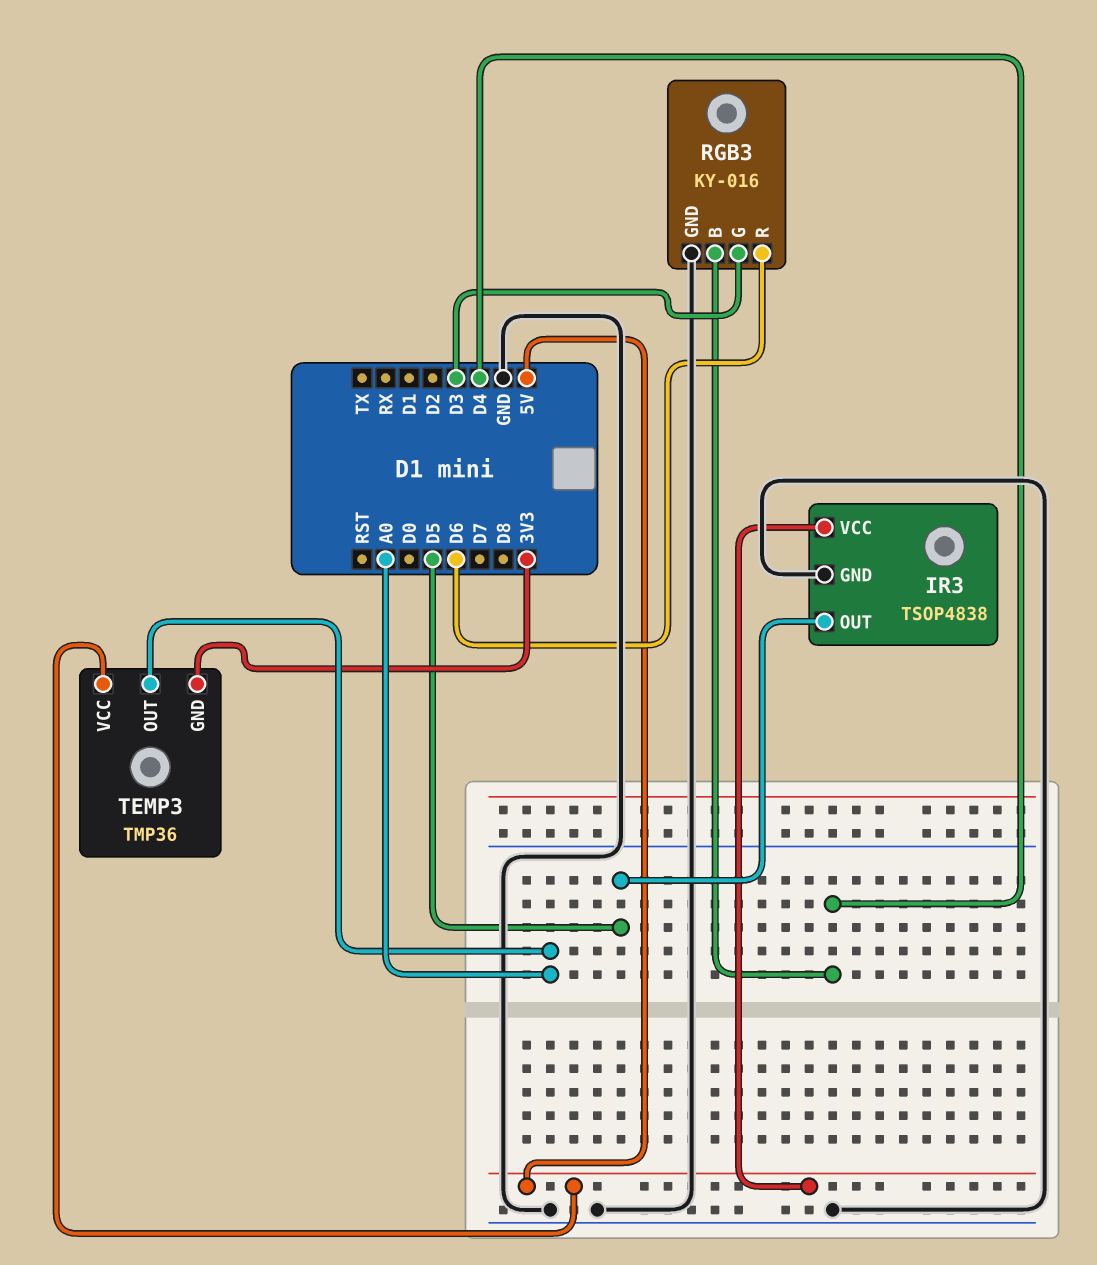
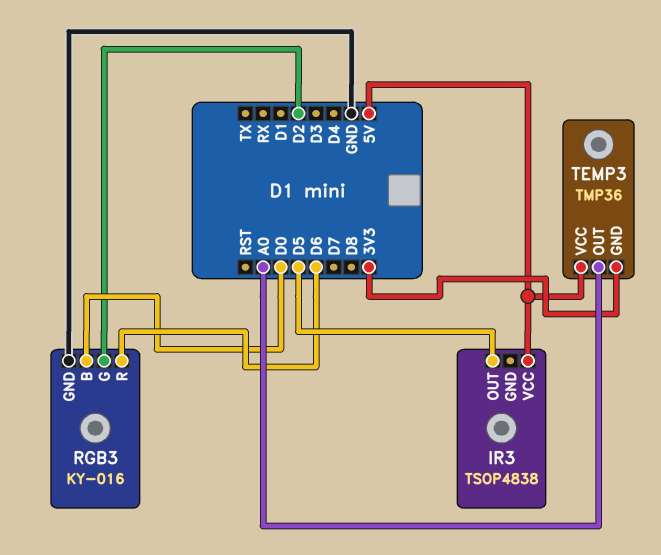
IR3 pin GND: GND -> none
RGB3 pin B: D4 -> D0
RGB3 pin G: D3 -> D2

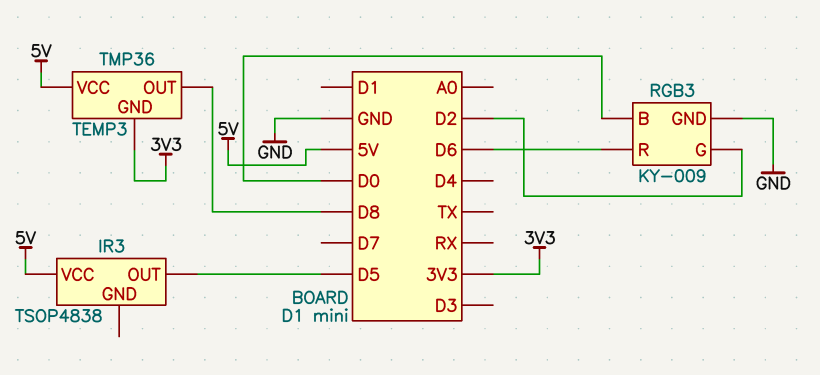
RGB3: KY-016 -> KY-009
TEMP3 pin OUT: A0 -> D8

